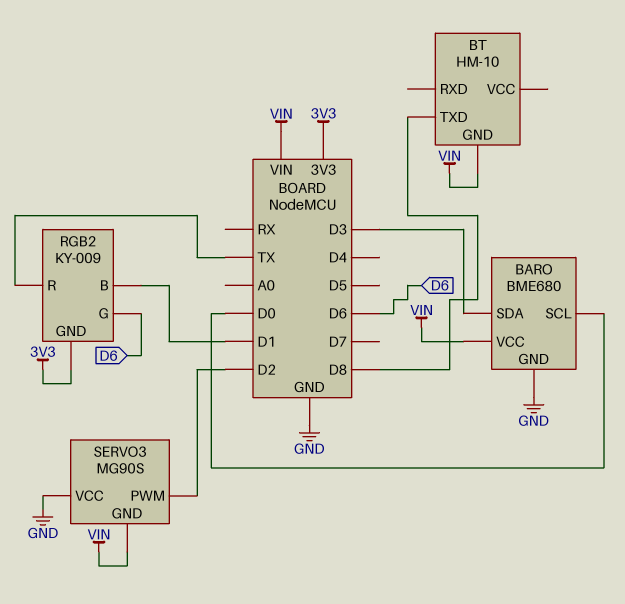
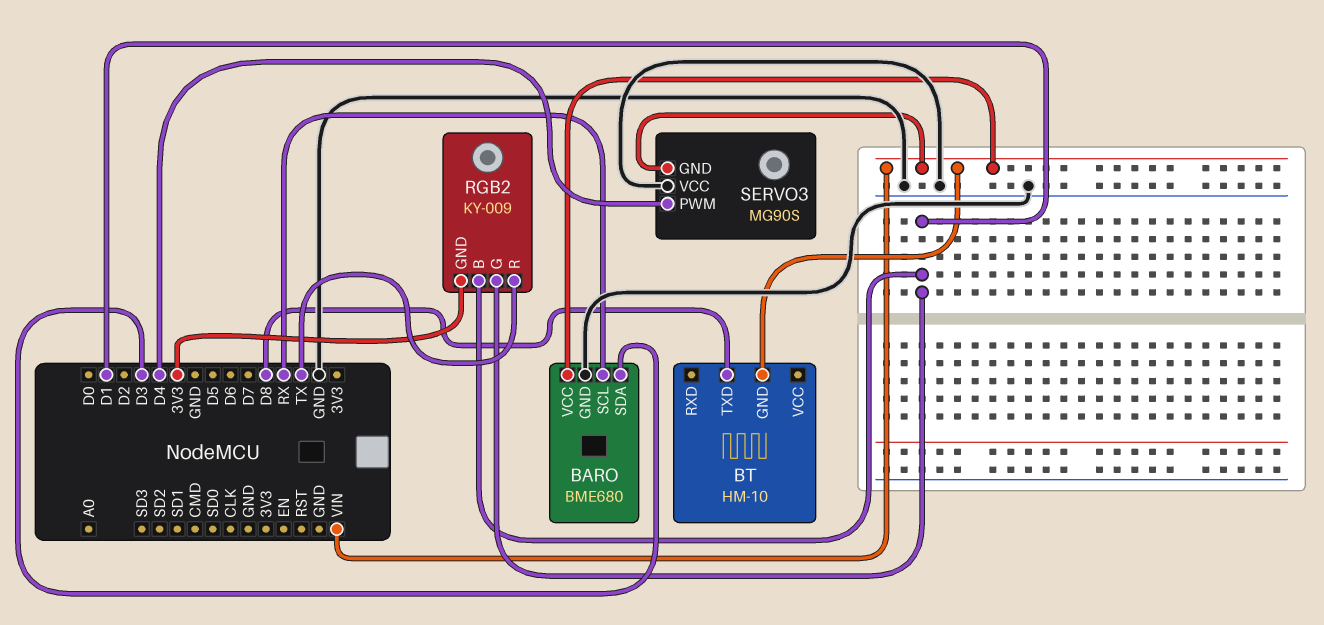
BARO pin SCL: D0 -> RX
RGB2 pin G: D6 -> D1
SERVO3 pin PWM: D2 -> D4

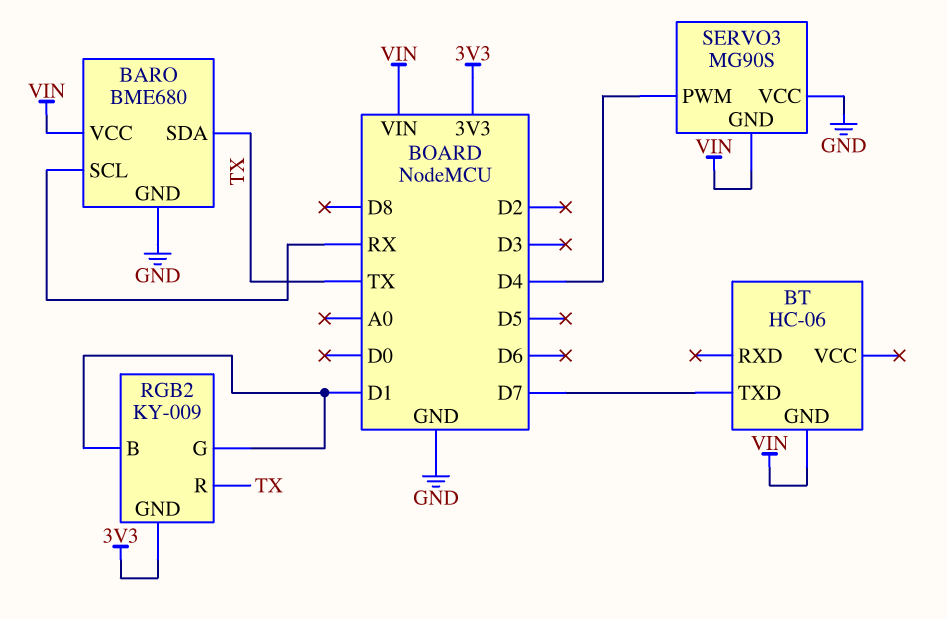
BARO pin SDA: D3 -> TX
BT: HM-10 -> HC-06
BT pin TXD: D8 -> D7

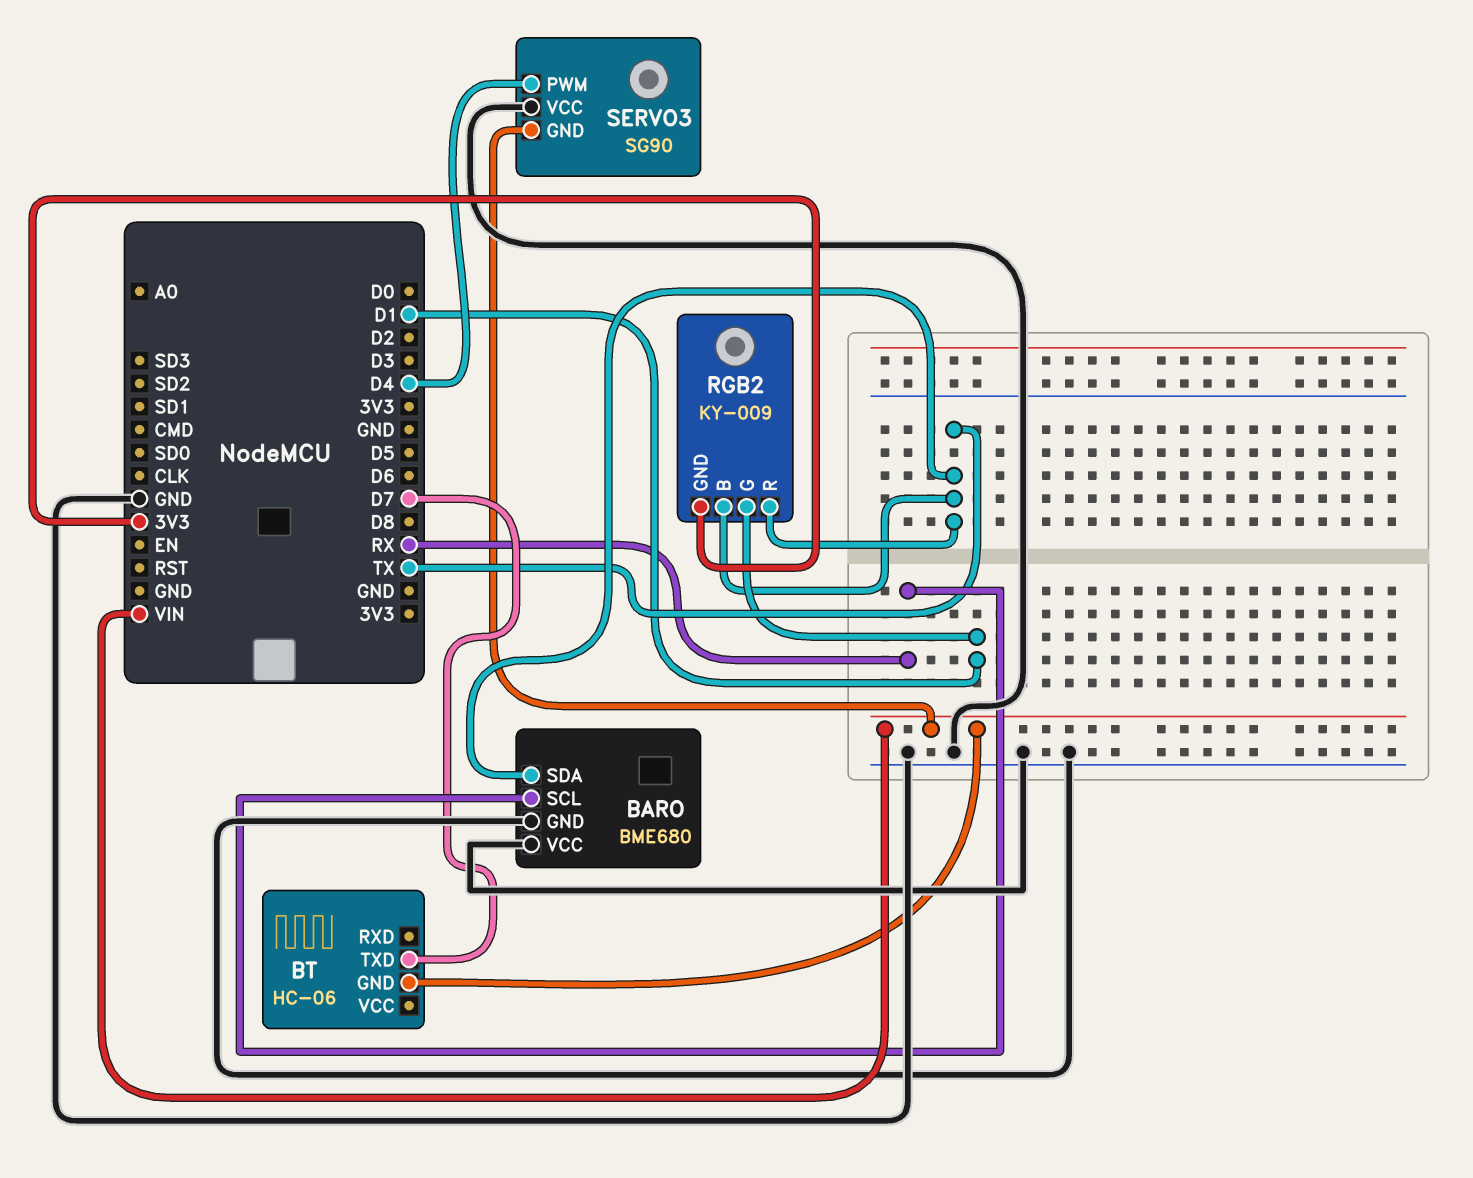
BARO pin VCC: VIN -> GND
RGB2 pin B: D1 -> TX
SERVO3: MG90S -> SG90

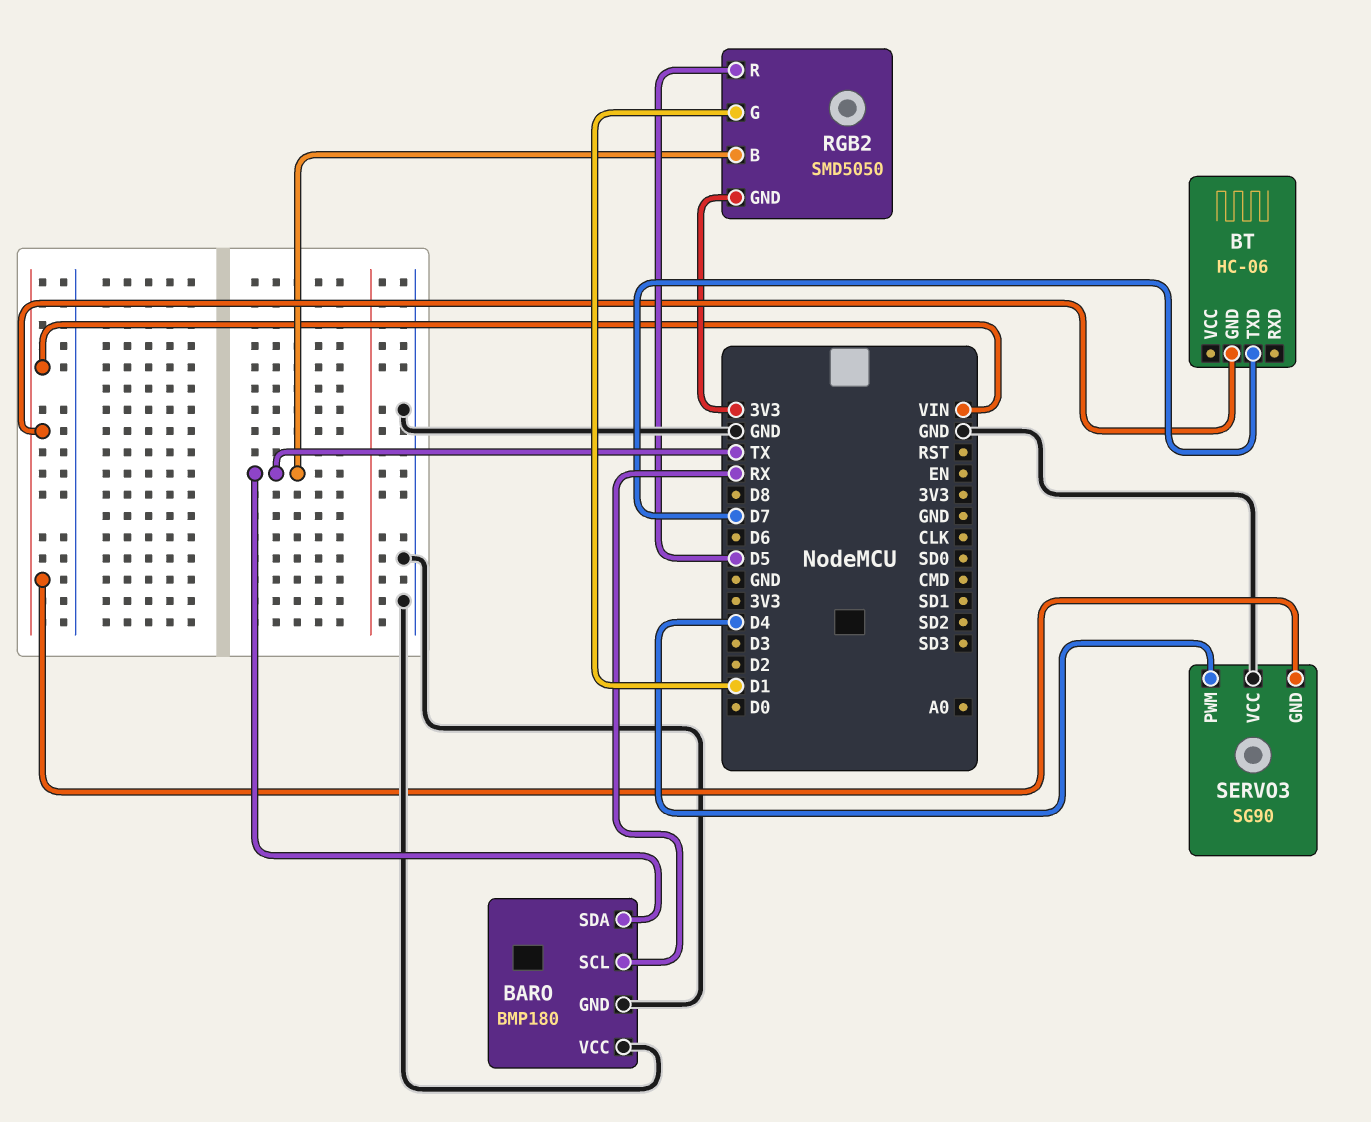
BARO: BME680 -> BMP180
RGB2: KY-009 -> SMD5050
RGB2 pin R: TX -> D5

